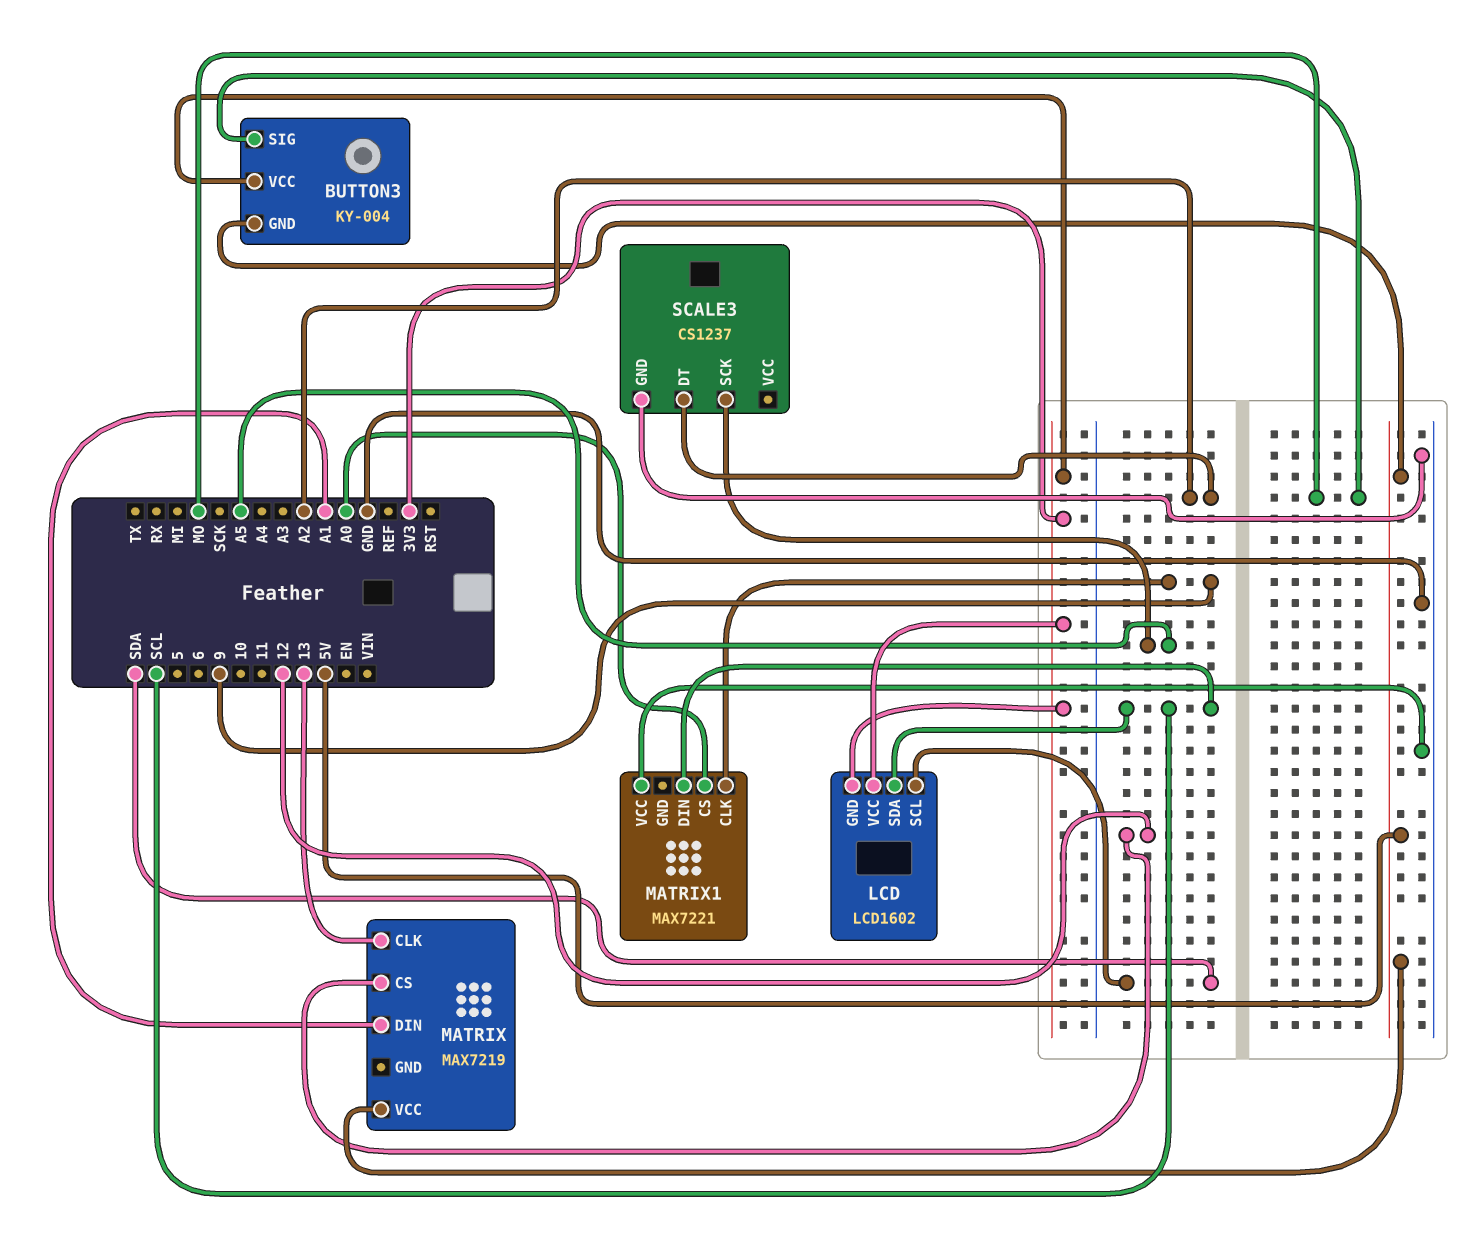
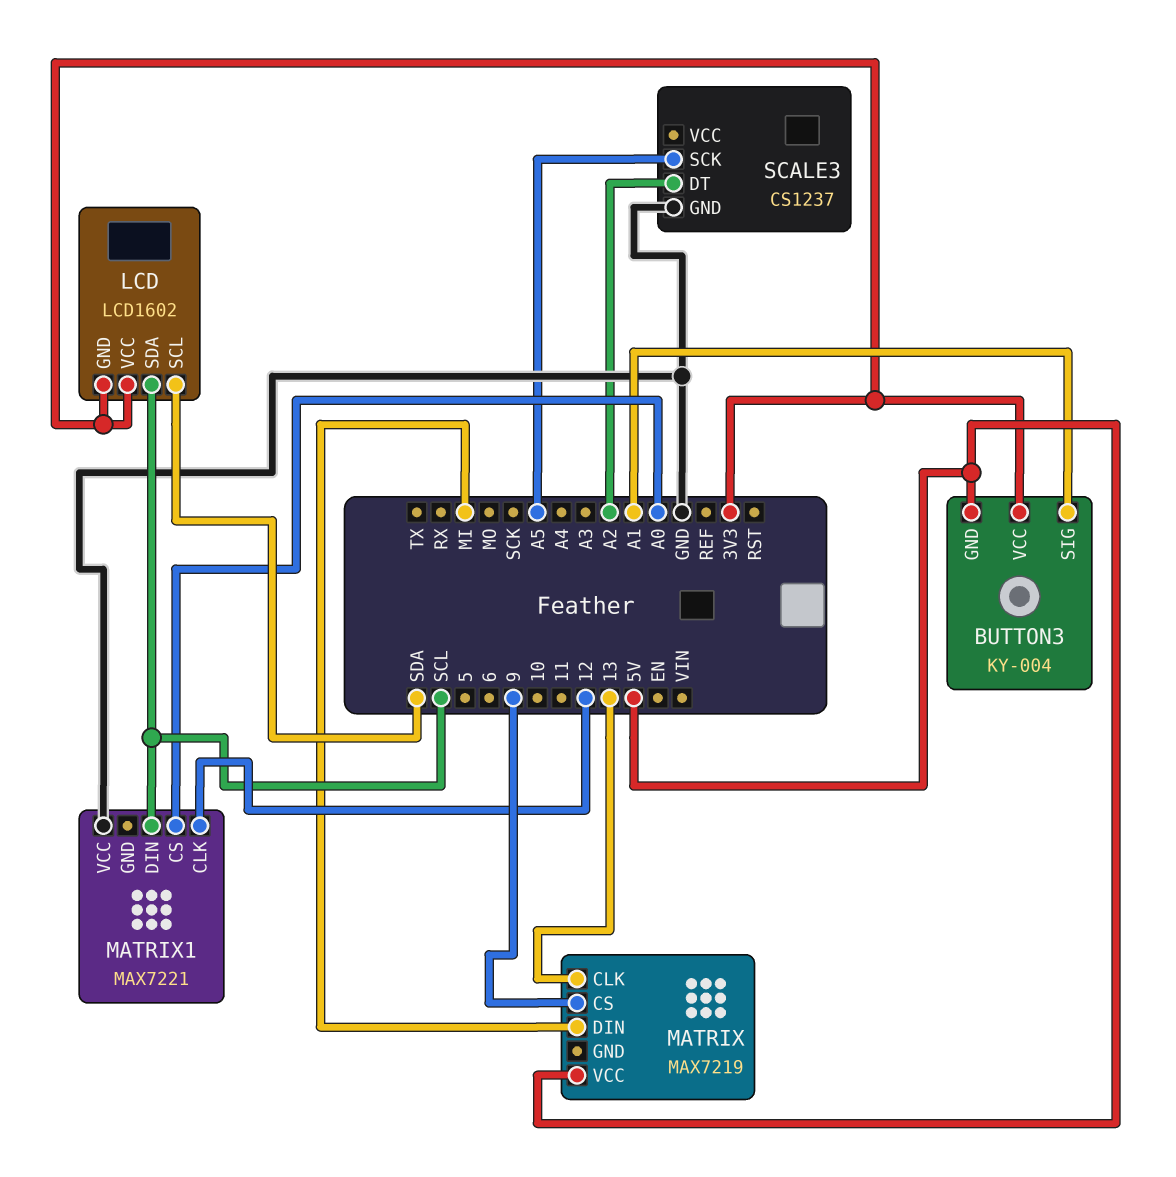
BUTTON3 pin SIG: MO -> A1
MATRIX pin CS: 12 -> 9
MATRIX pin DIN: A1 -> MI
MATRIX1 pin CLK: 9 -> 12

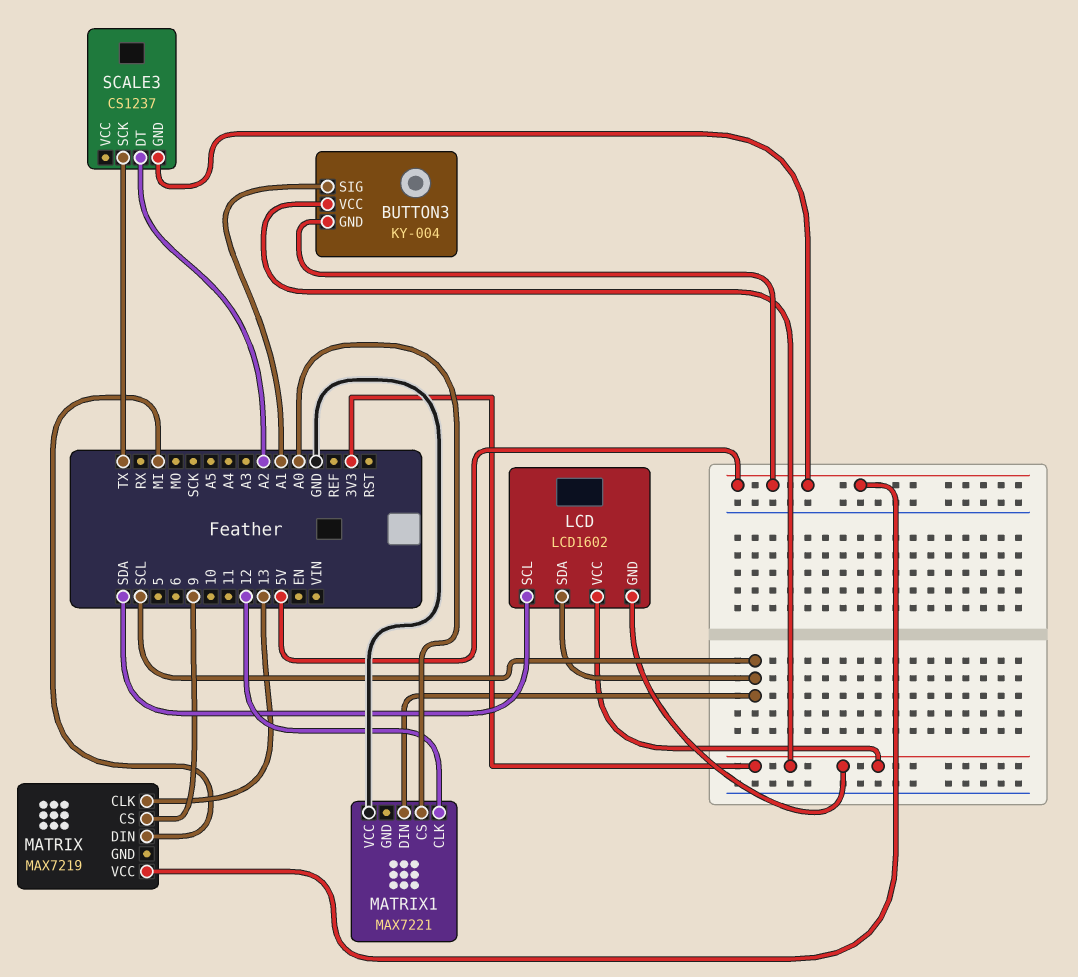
SCALE3 pin GND: GND -> 5V
SCALE3 pin SCK: A5 -> TX

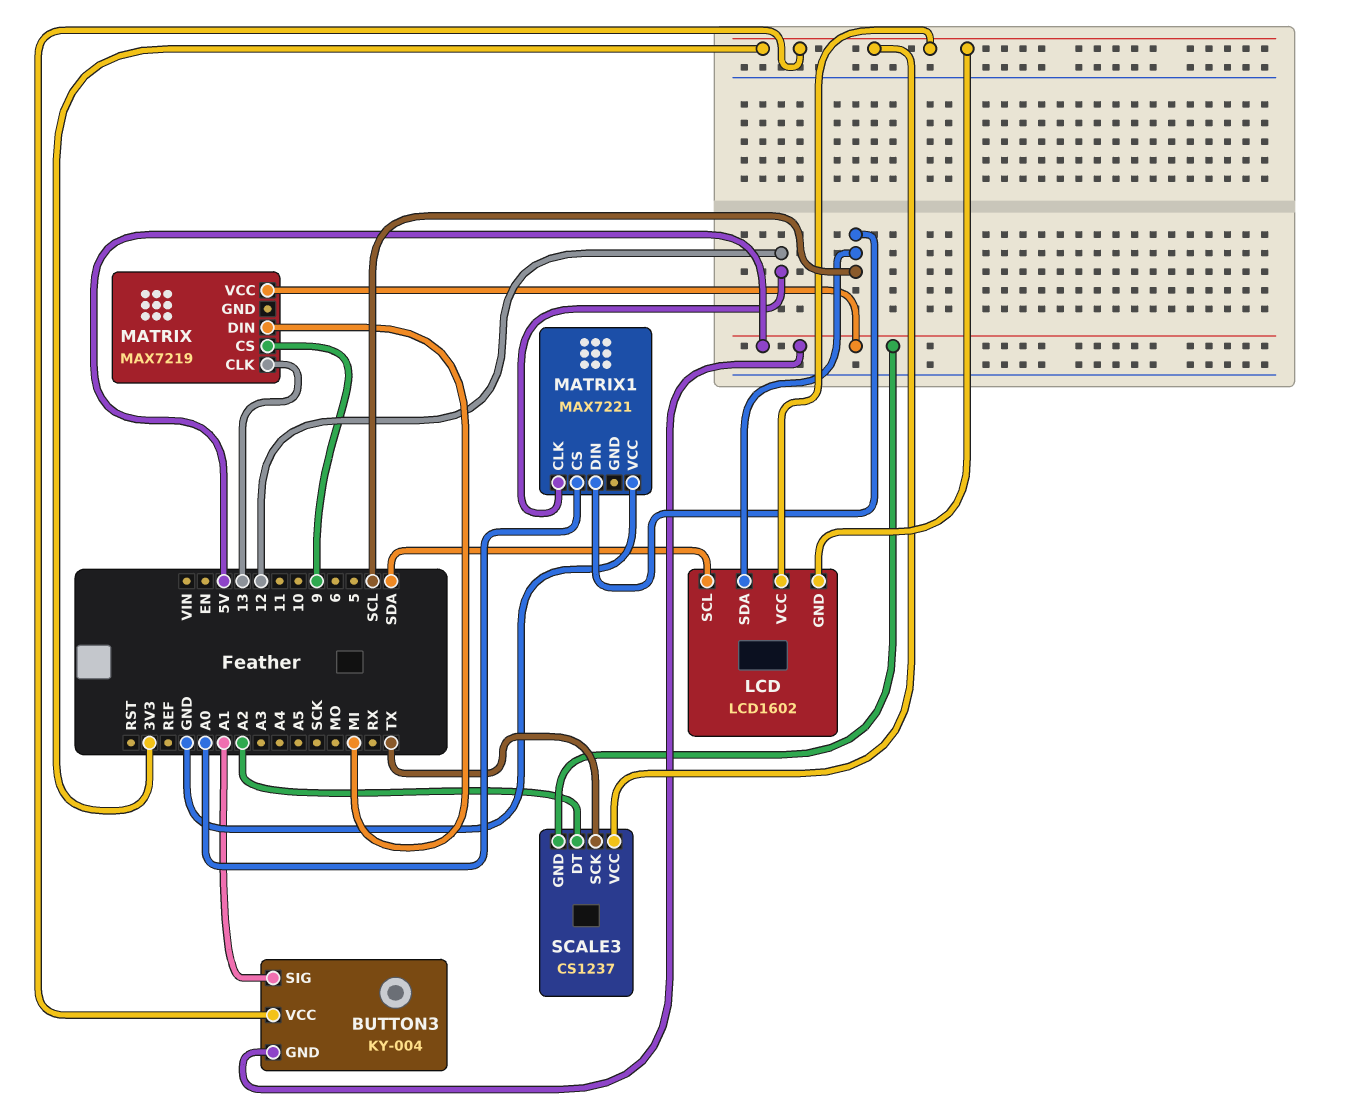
SCALE3 pin VCC: none -> 3V3

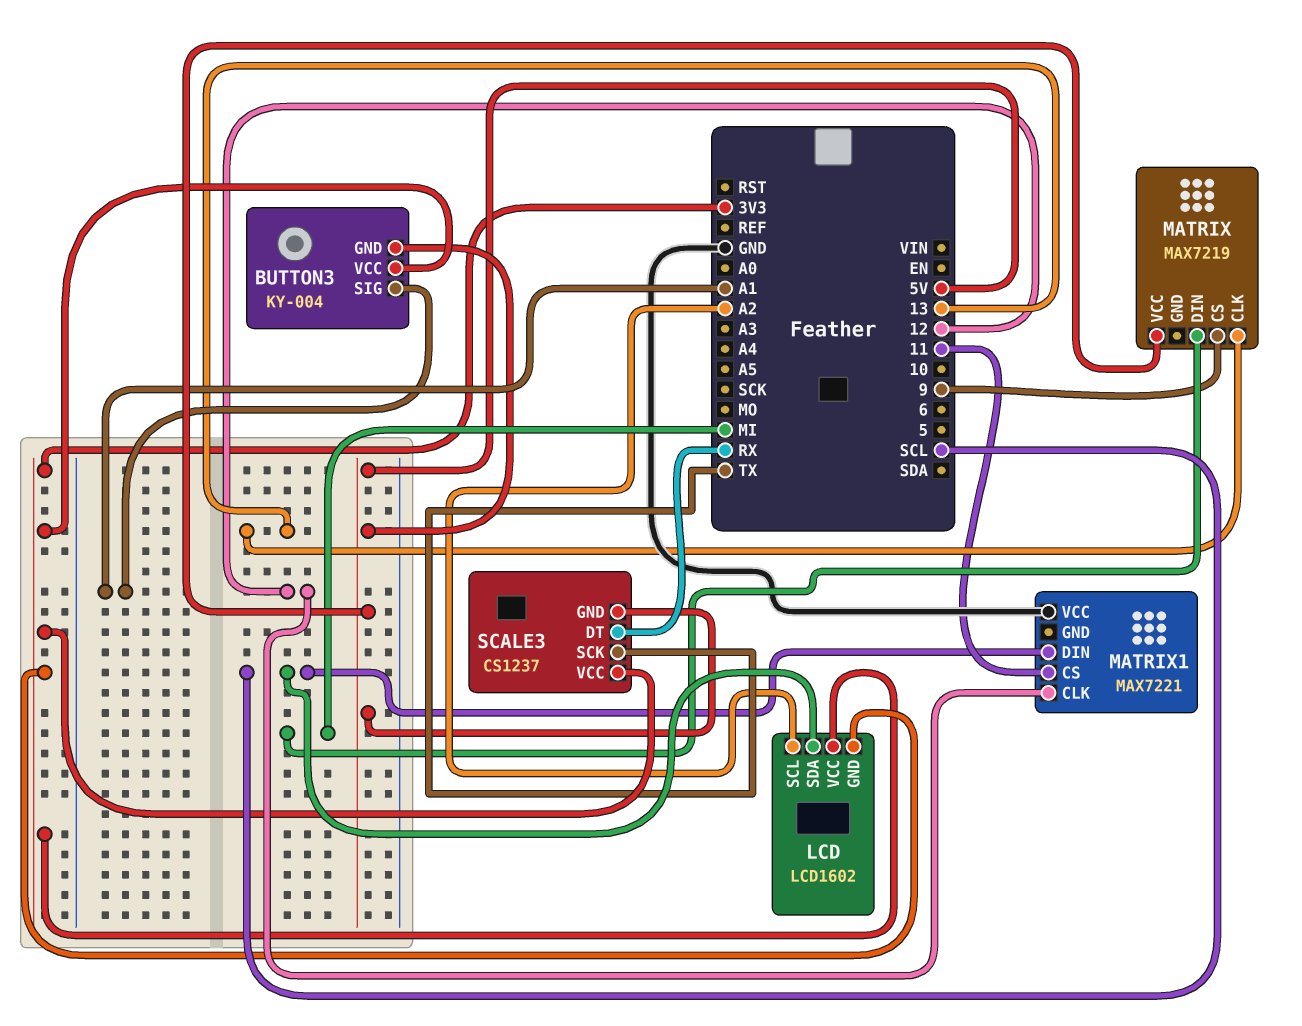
LCD pin SCL: SDA -> A2
MATRIX1 pin CS: A0 -> 11
SCALE3 pin DT: A2 -> RX

